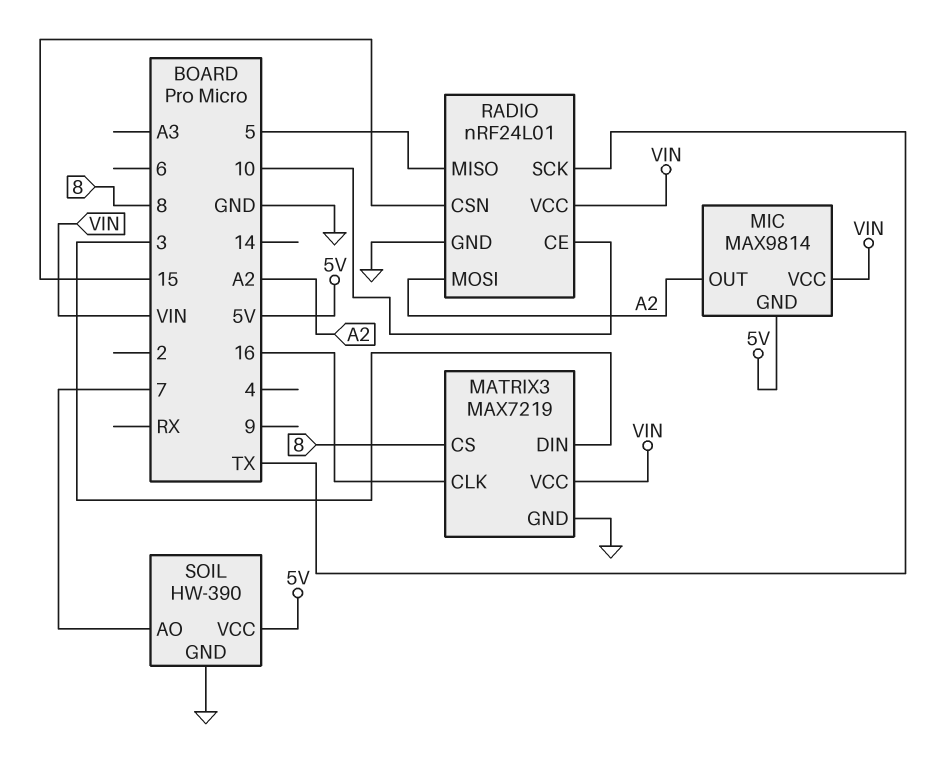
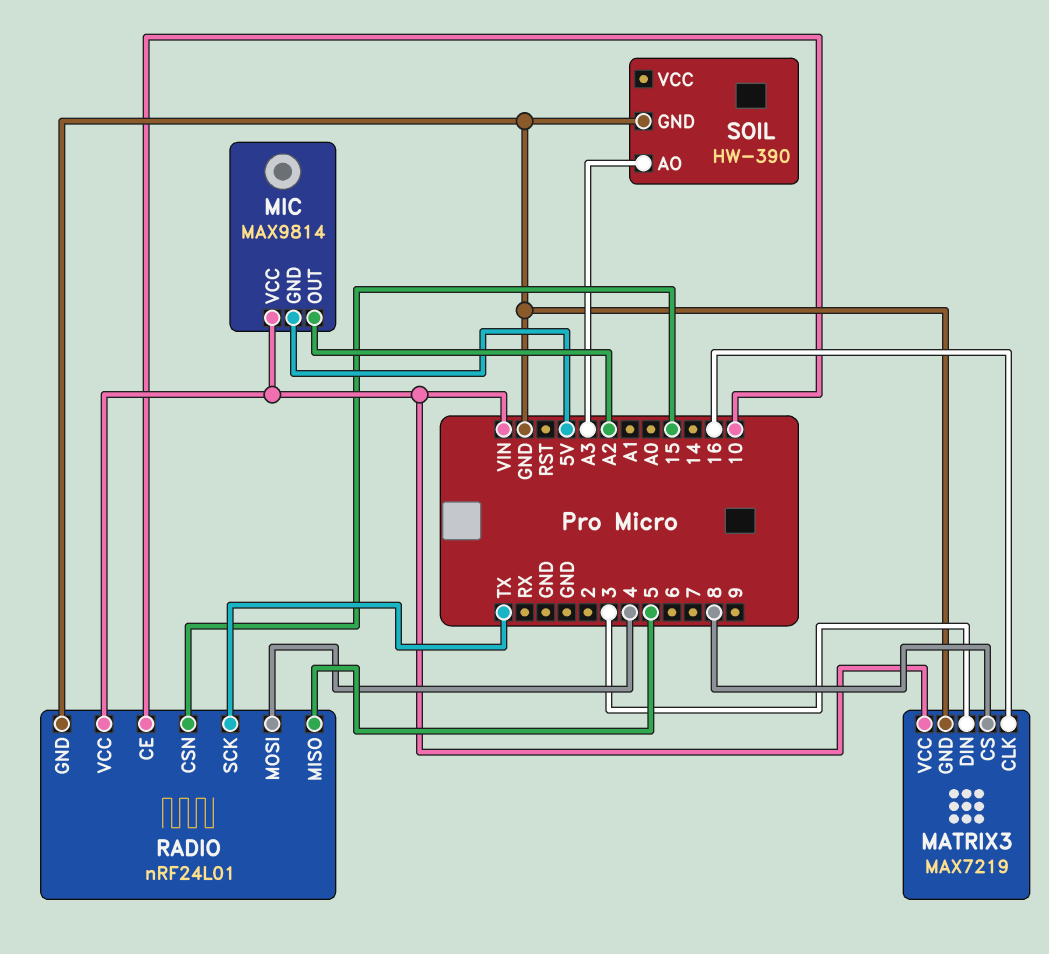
RADIO pin MOSI: A2 -> 4
SOIL pin AO: 7 -> A3
SOIL pin VCC: 5V -> none

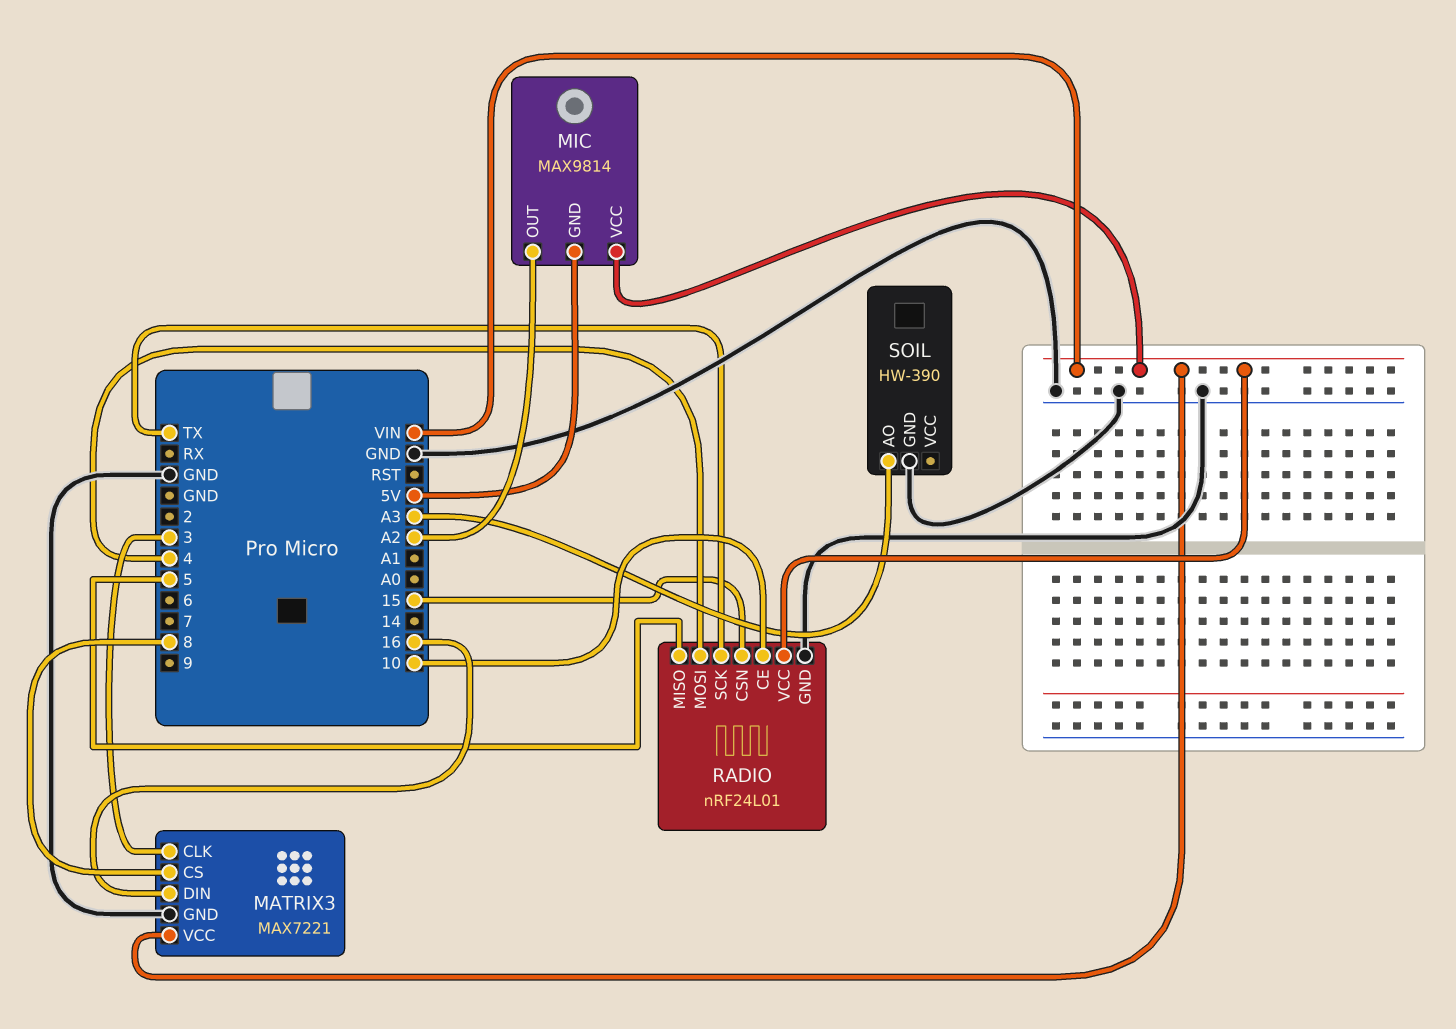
MATRIX3: MAX7219 -> MAX7221
MATRIX3 pin CLK: 16 -> 3
MATRIX3 pin DIN: 3 -> 16

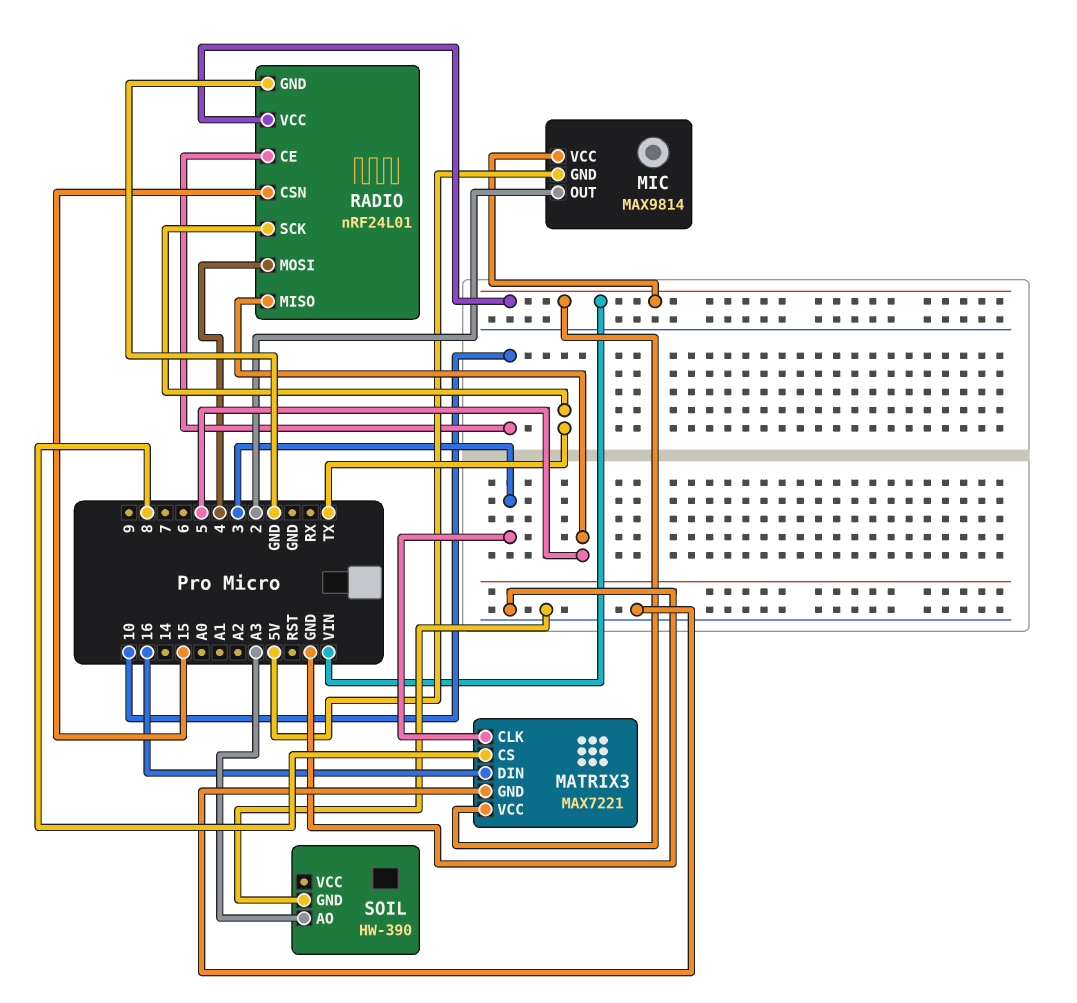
MIC pin OUT: A2 -> 2

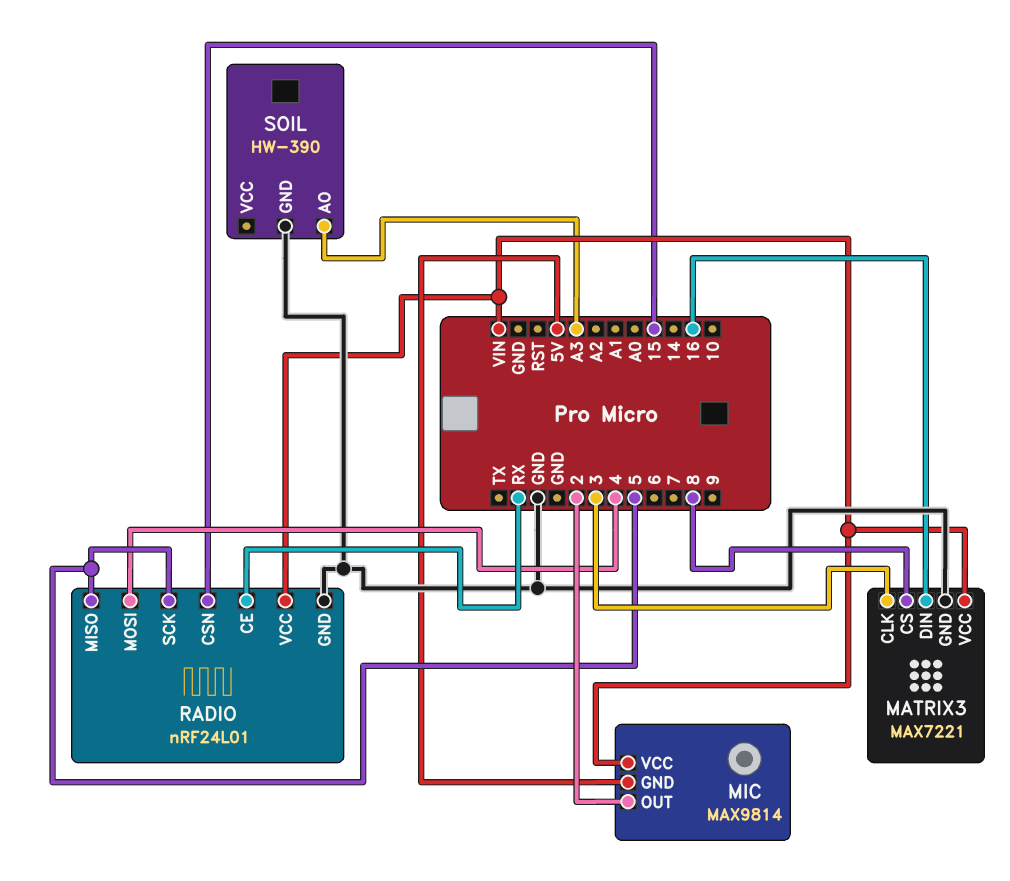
RADIO pin CE: 10 -> RX
RADIO pin SCK: TX -> 5

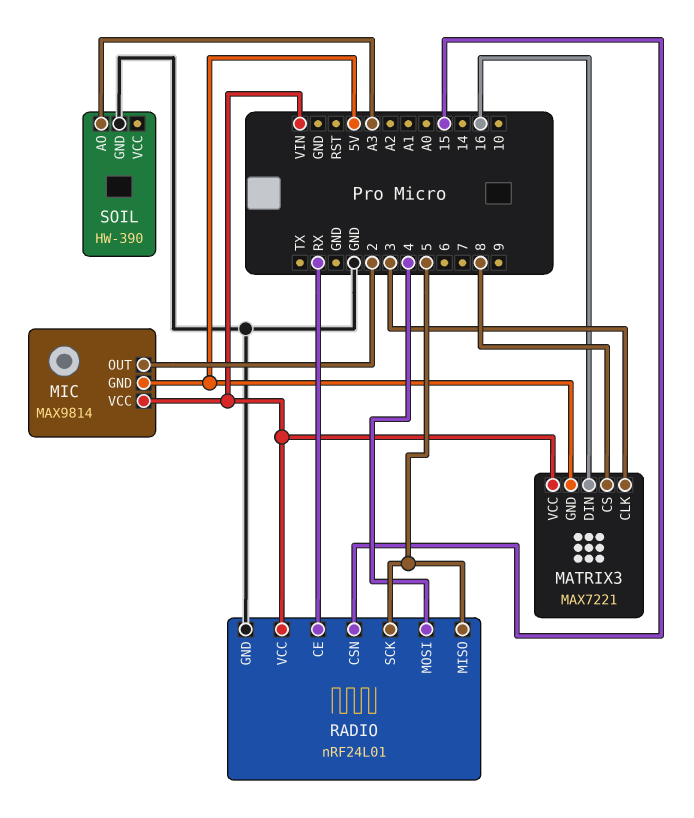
MATRIX3 pin GND: GND -> 5V

